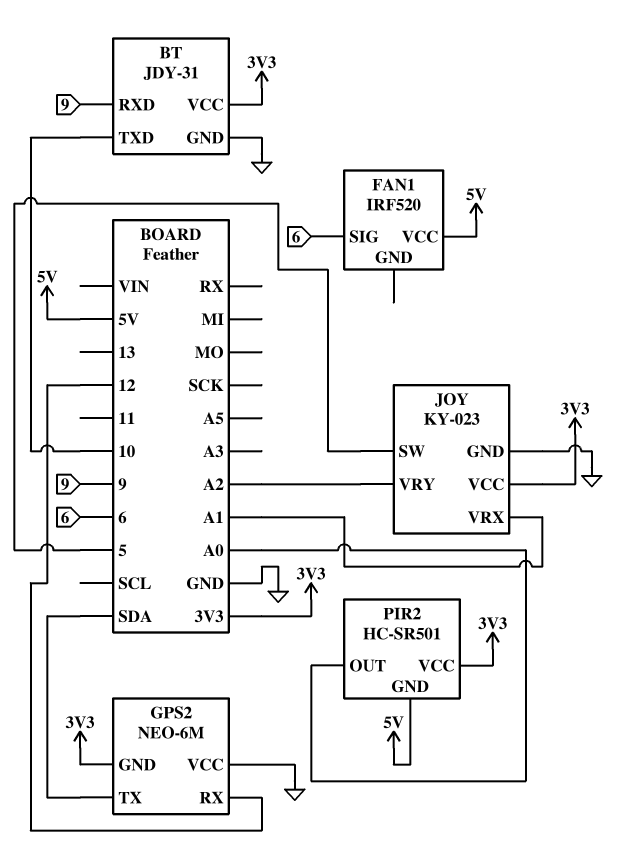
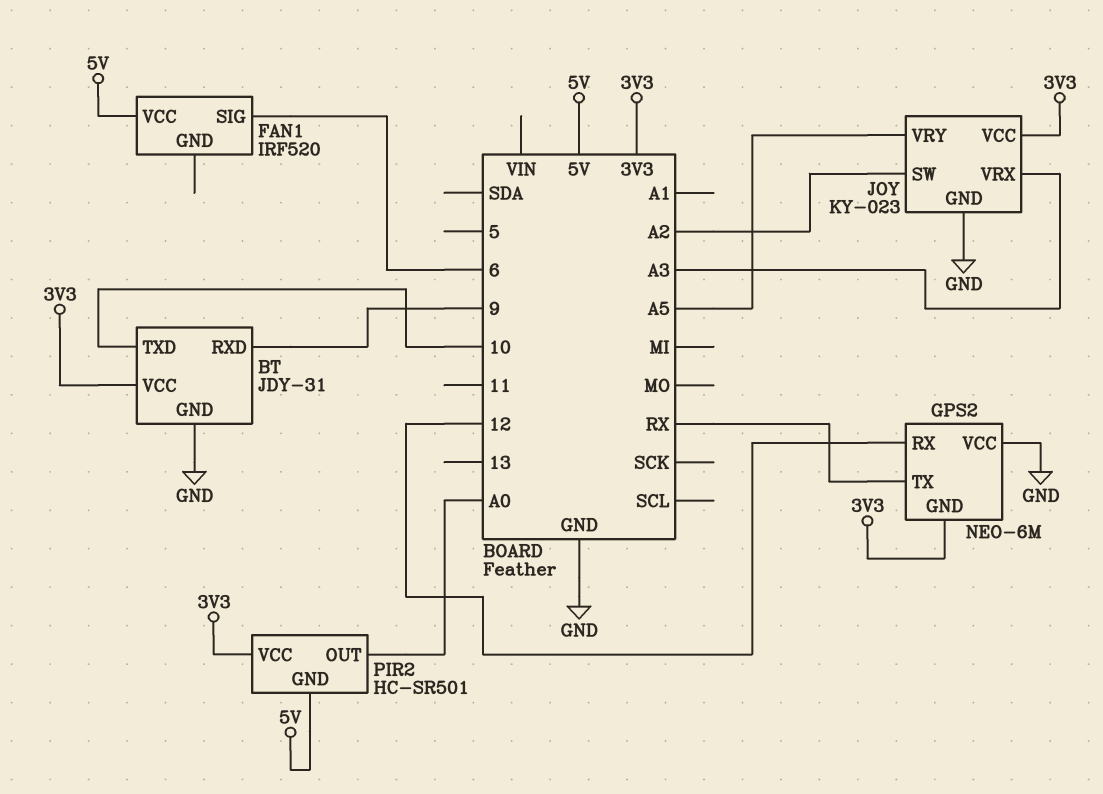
GPS2 pin TX: SDA -> RX
JOY pin SW: 5 -> A2
JOY pin VRX: A1 -> A3
JOY pin VRY: A2 -> A5

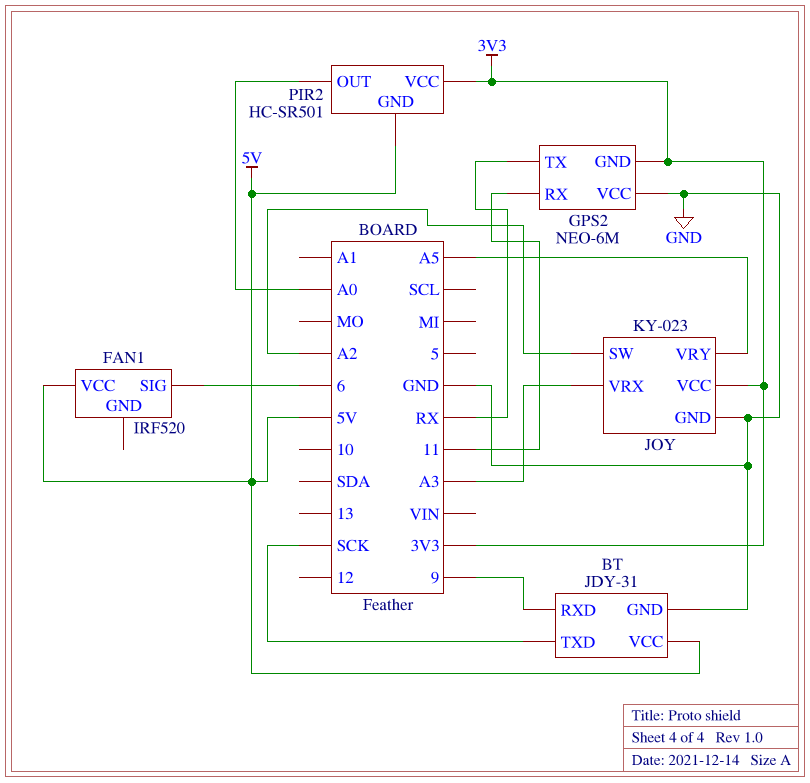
BT pin TXD: 10 -> SCK
BT pin VCC: 3V3 -> 5V
GPS2 pin RX: 12 -> 11

